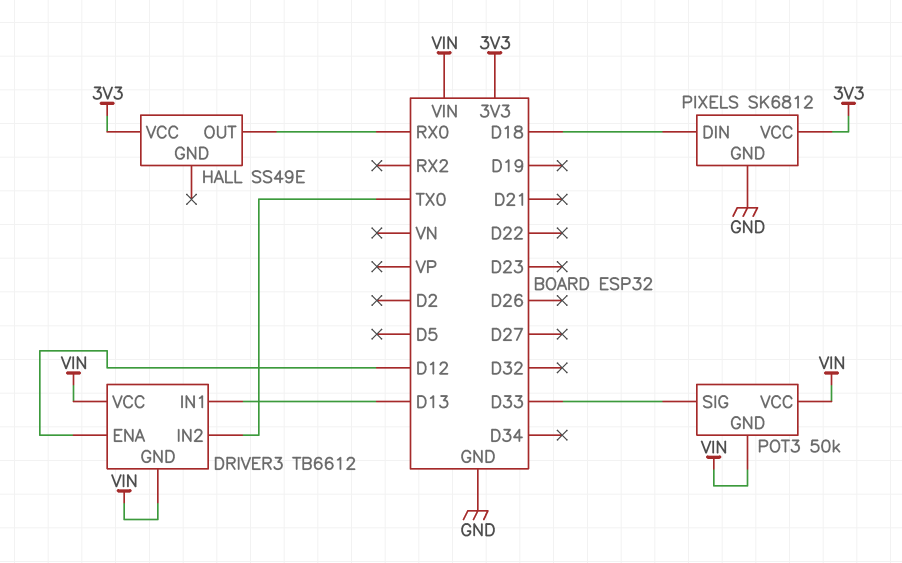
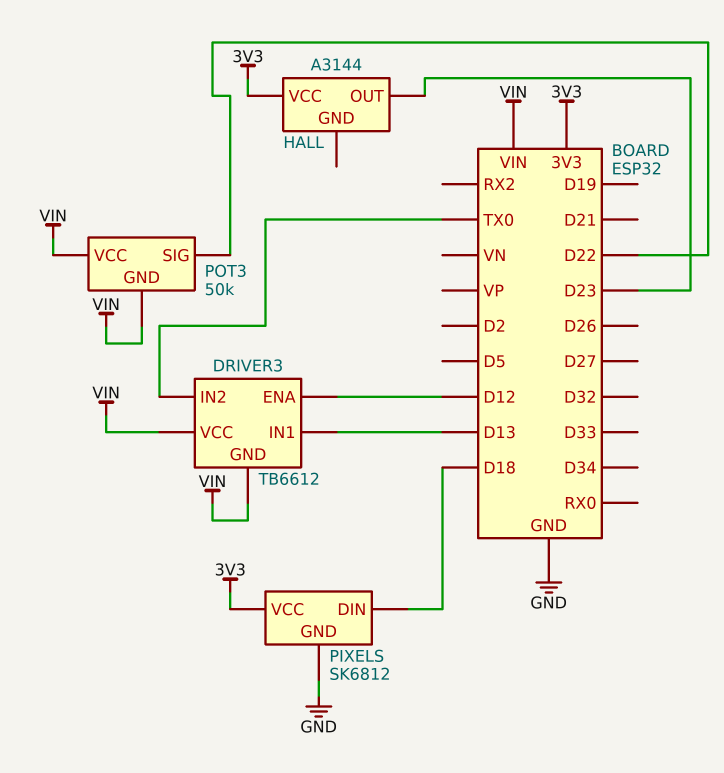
HALL: SS49E -> A3144
HALL pin OUT: RX0 -> D23
POT3 pin SIG: D33 -> D22

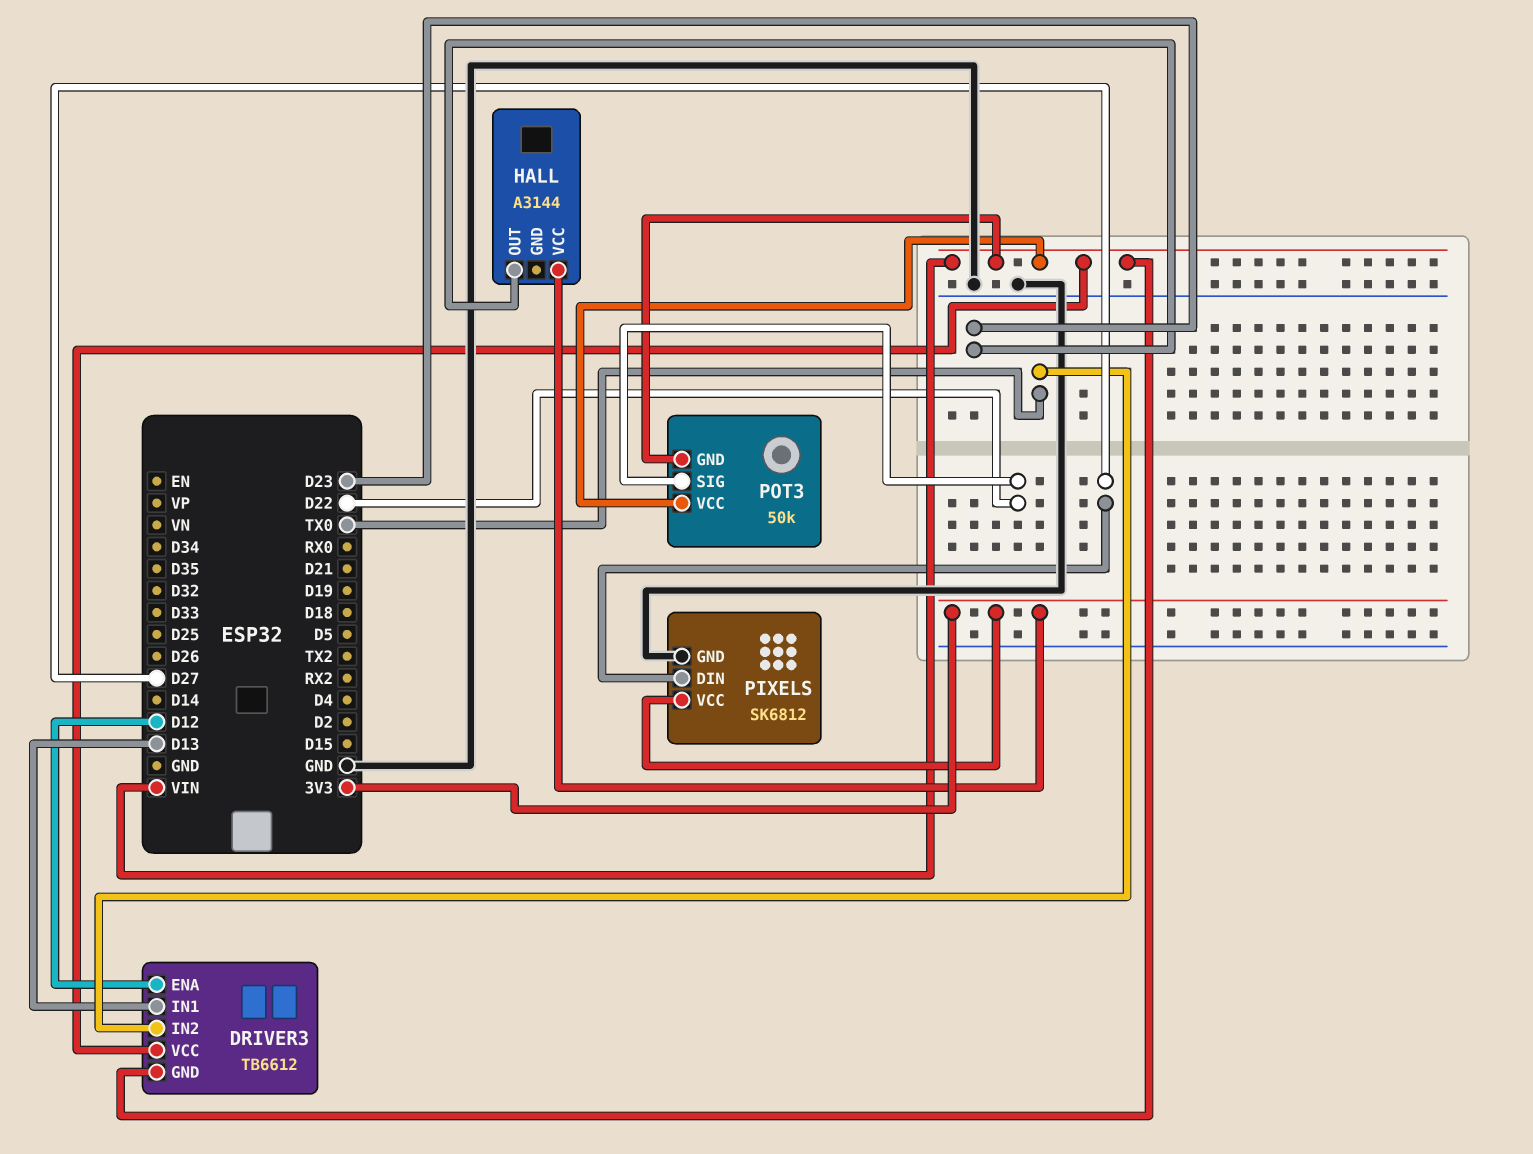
PIXELS pin DIN: D18 -> D27

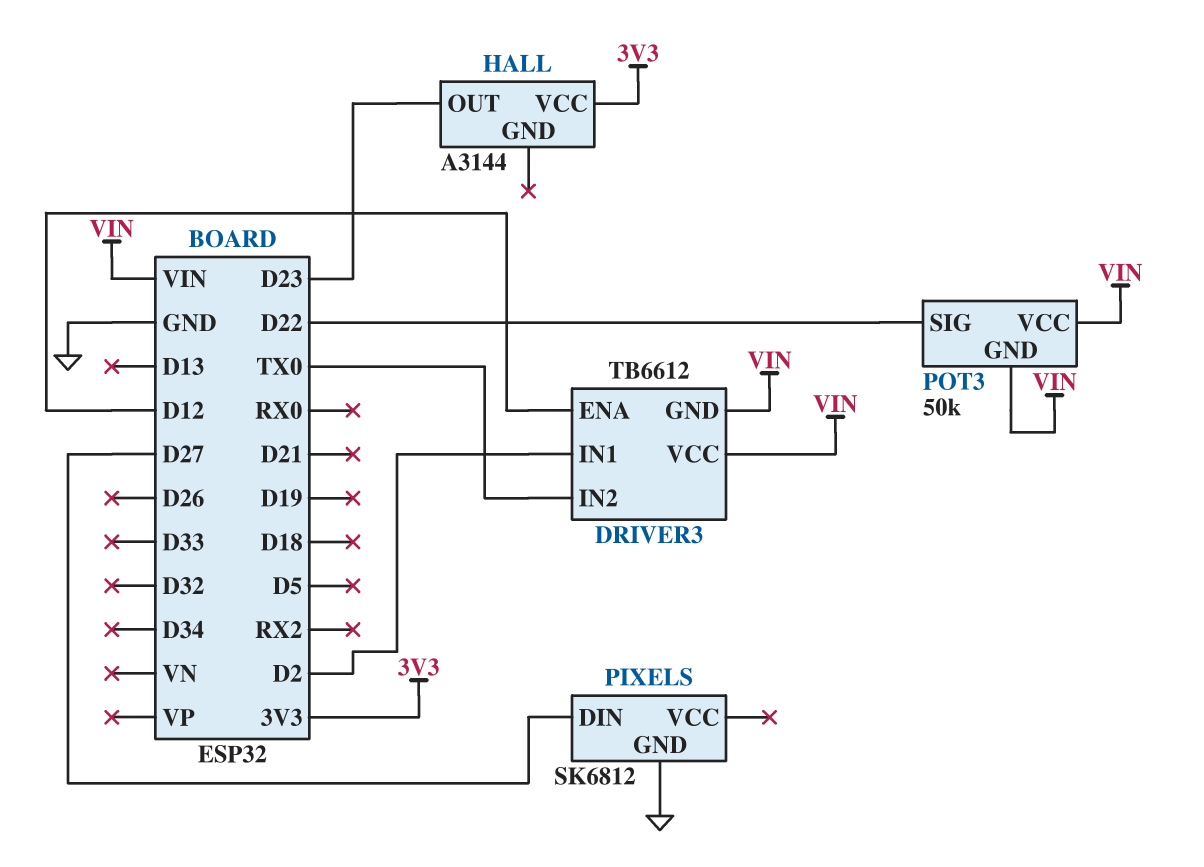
DRIVER3 pin IN1: D13 -> D2
PIXELS pin VCC: 3V3 -> none

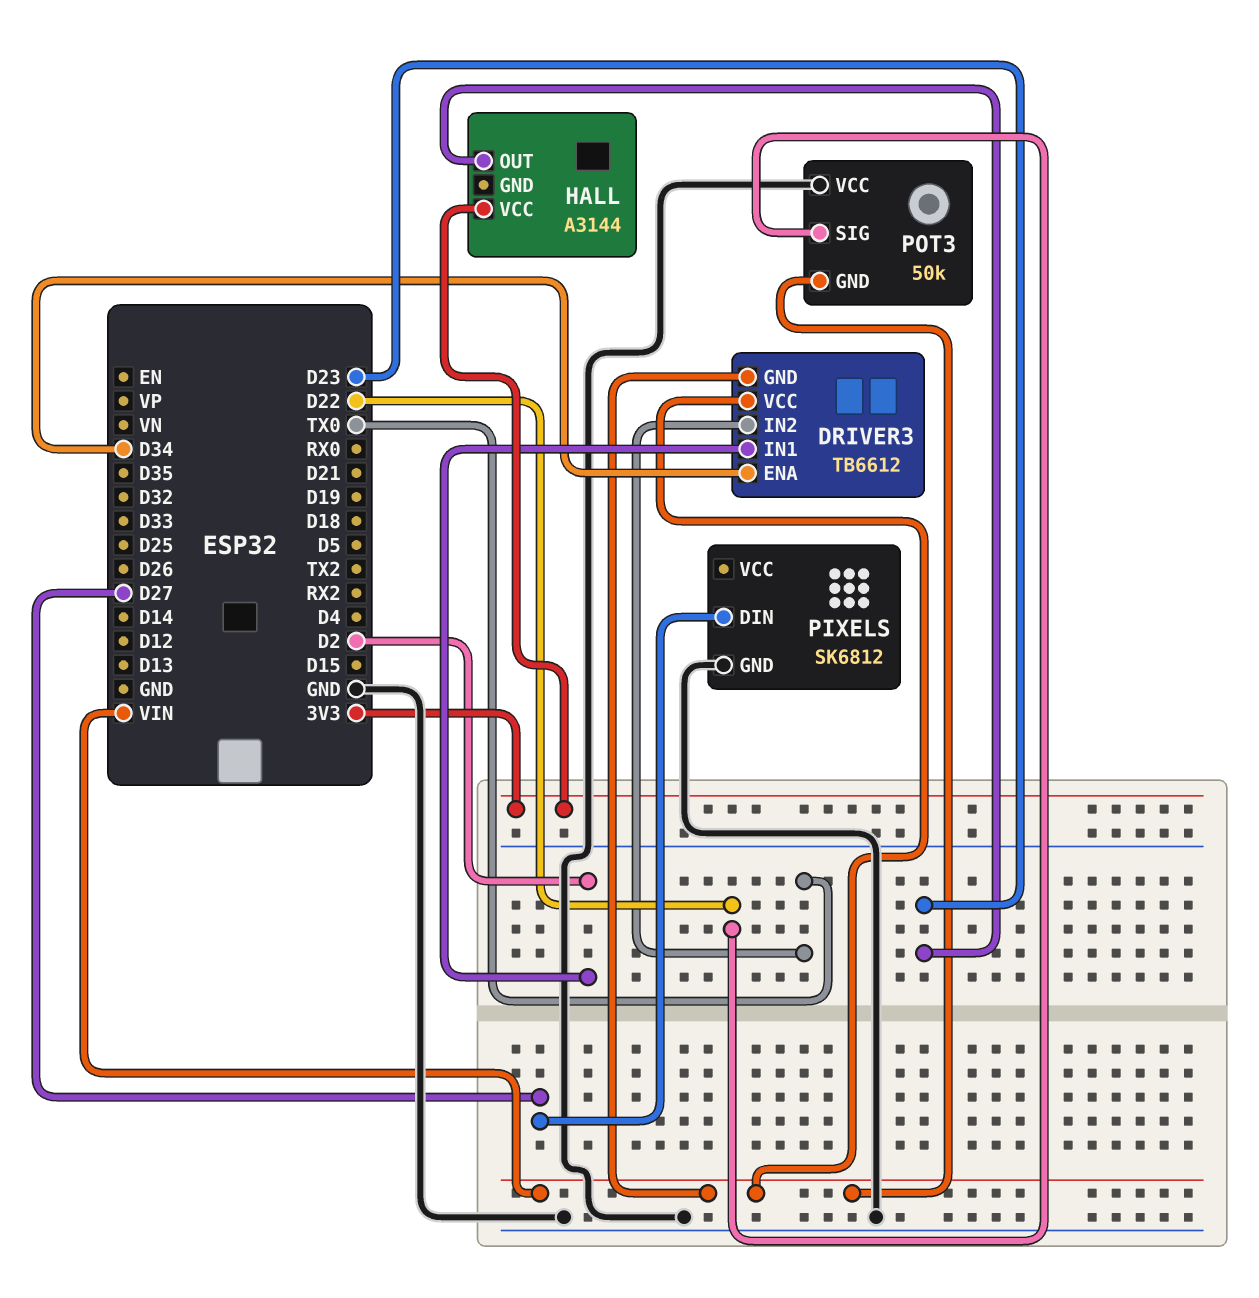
DRIVER3 pin ENA: D12 -> D34
POT3 pin VCC: VIN -> GND

